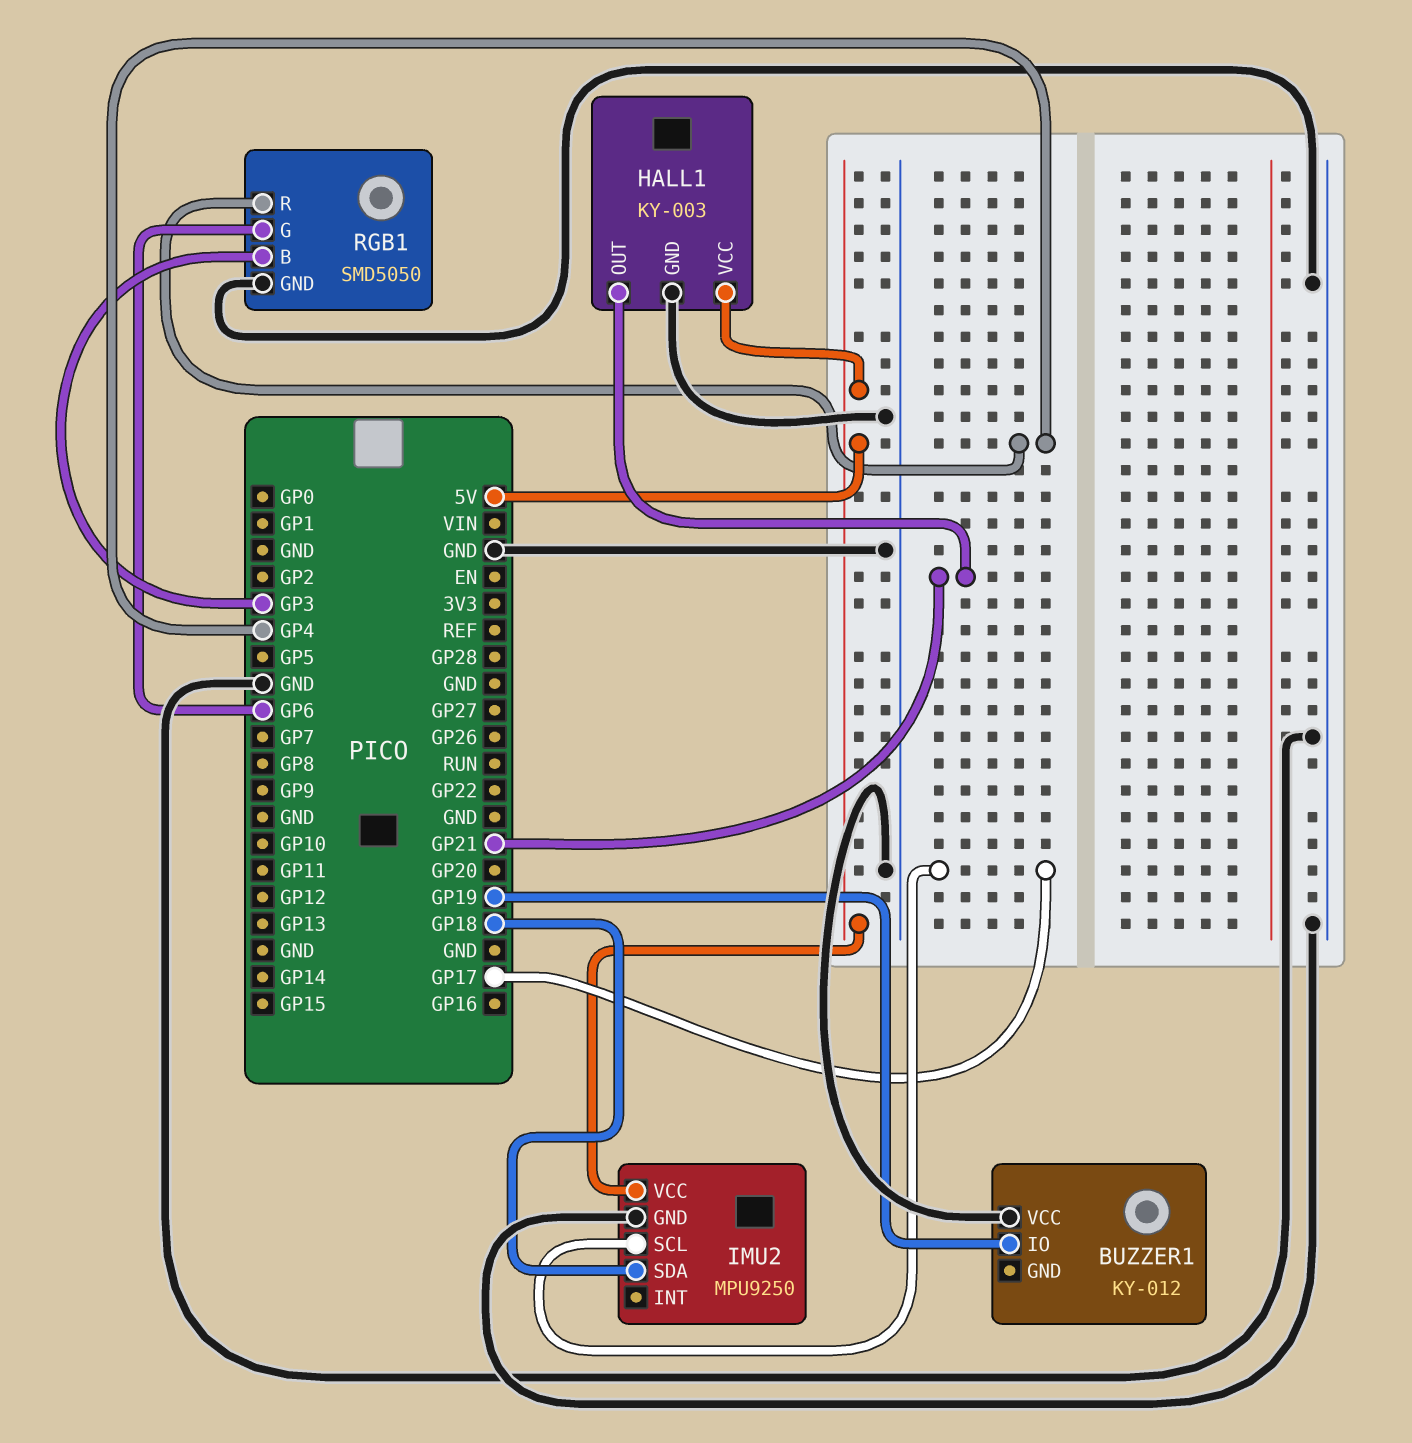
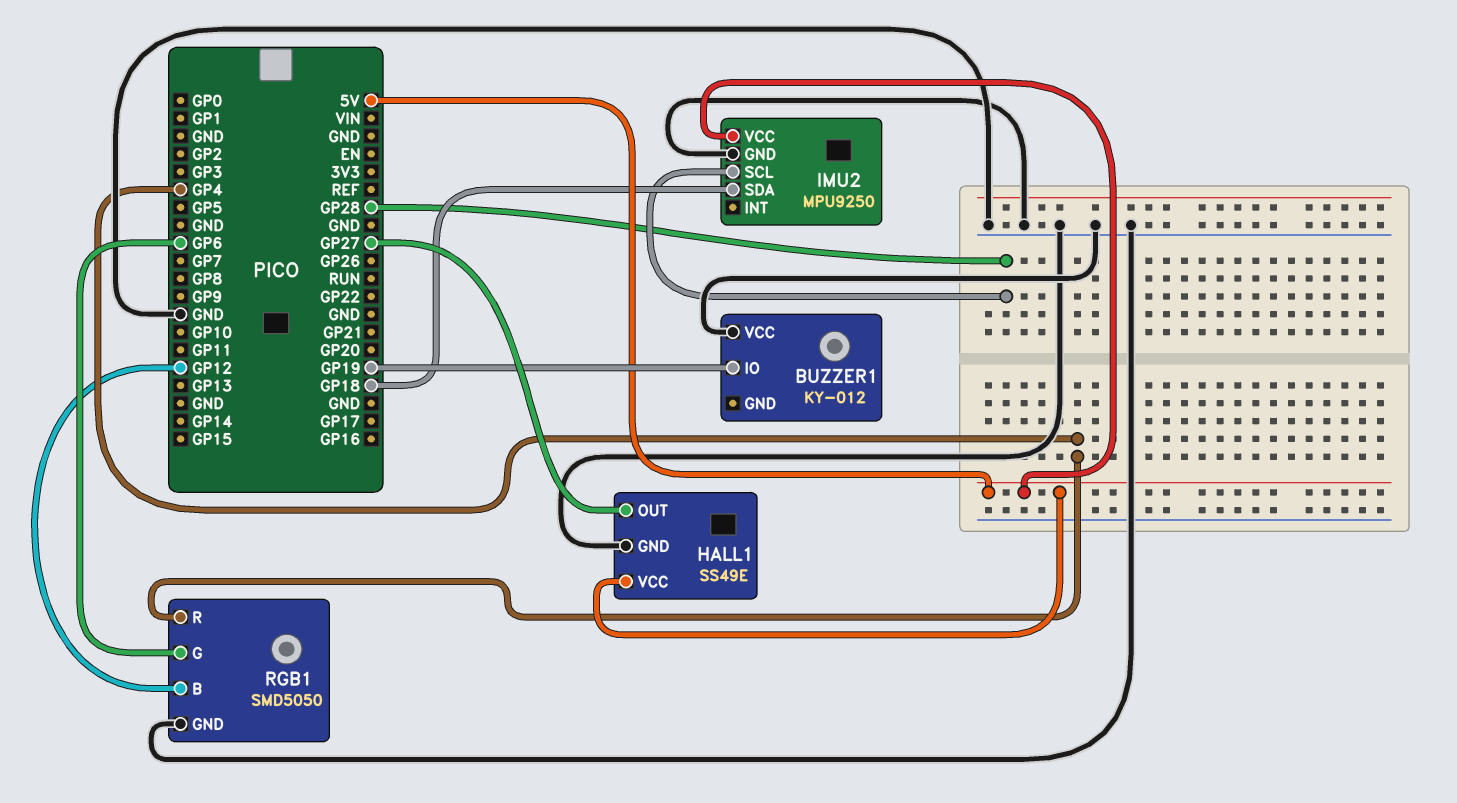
HALL1: KY-003 -> SS49E
HALL1 pin OUT: GP21 -> GP27
IMU2 pin SCL: GP17 -> GP28
RGB1 pin B: GP3 -> GP12

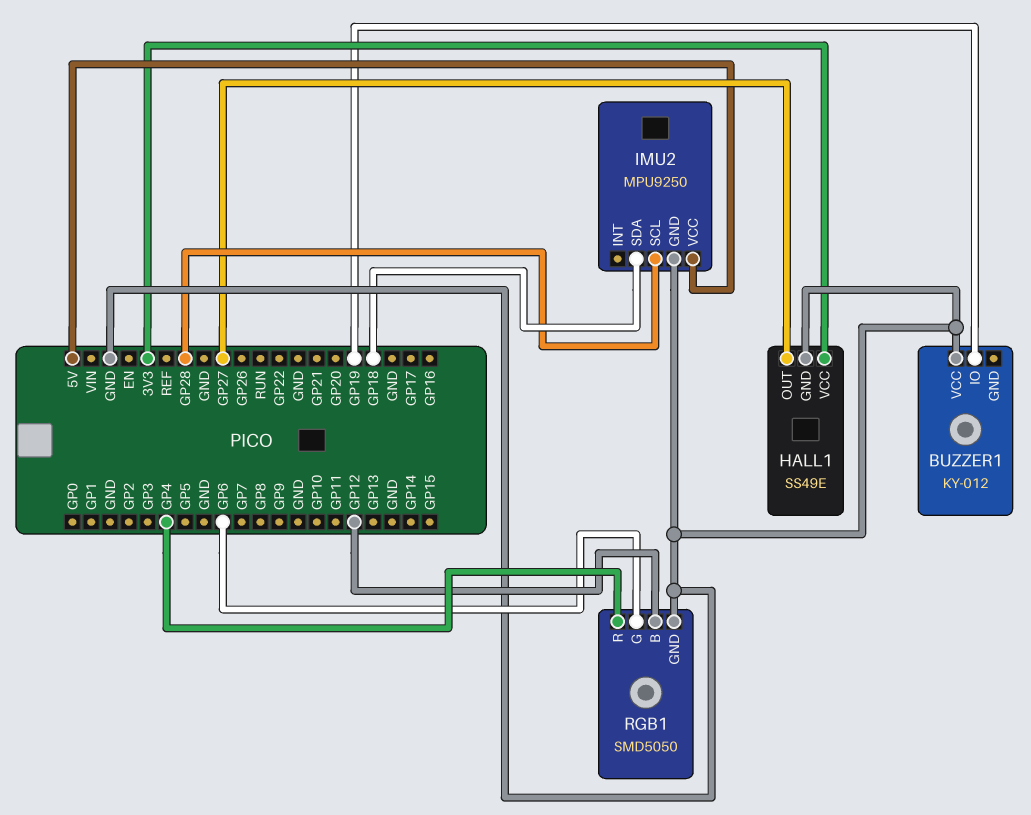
HALL1 pin VCC: 5V -> 3V3

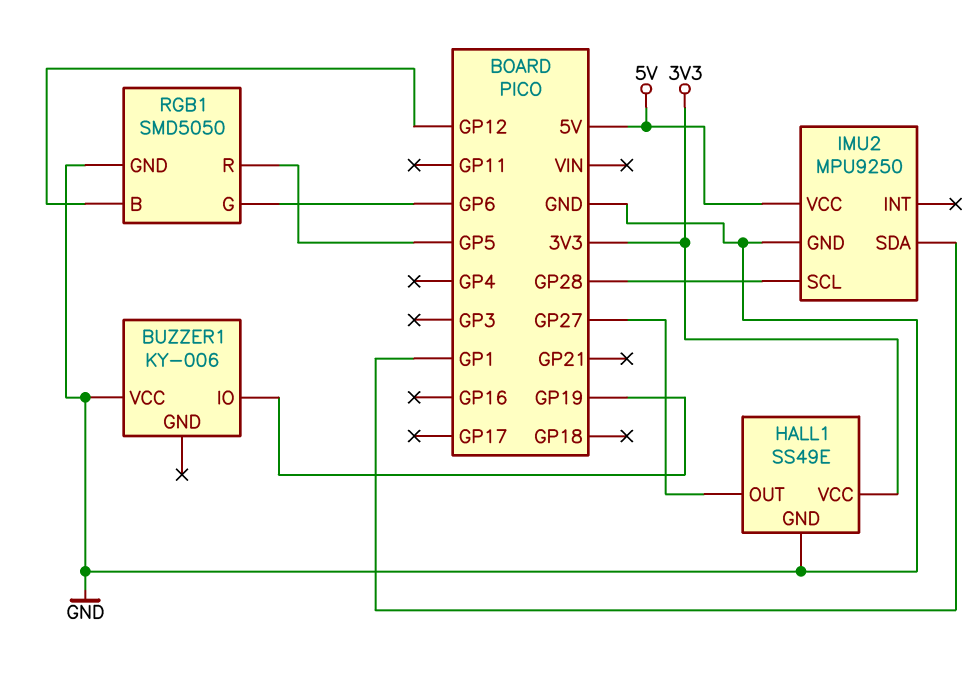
BUZZER1: KY-012 -> KY-006
IMU2 pin SDA: GP18 -> GP1
RGB1 pin R: GP4 -> GP5

